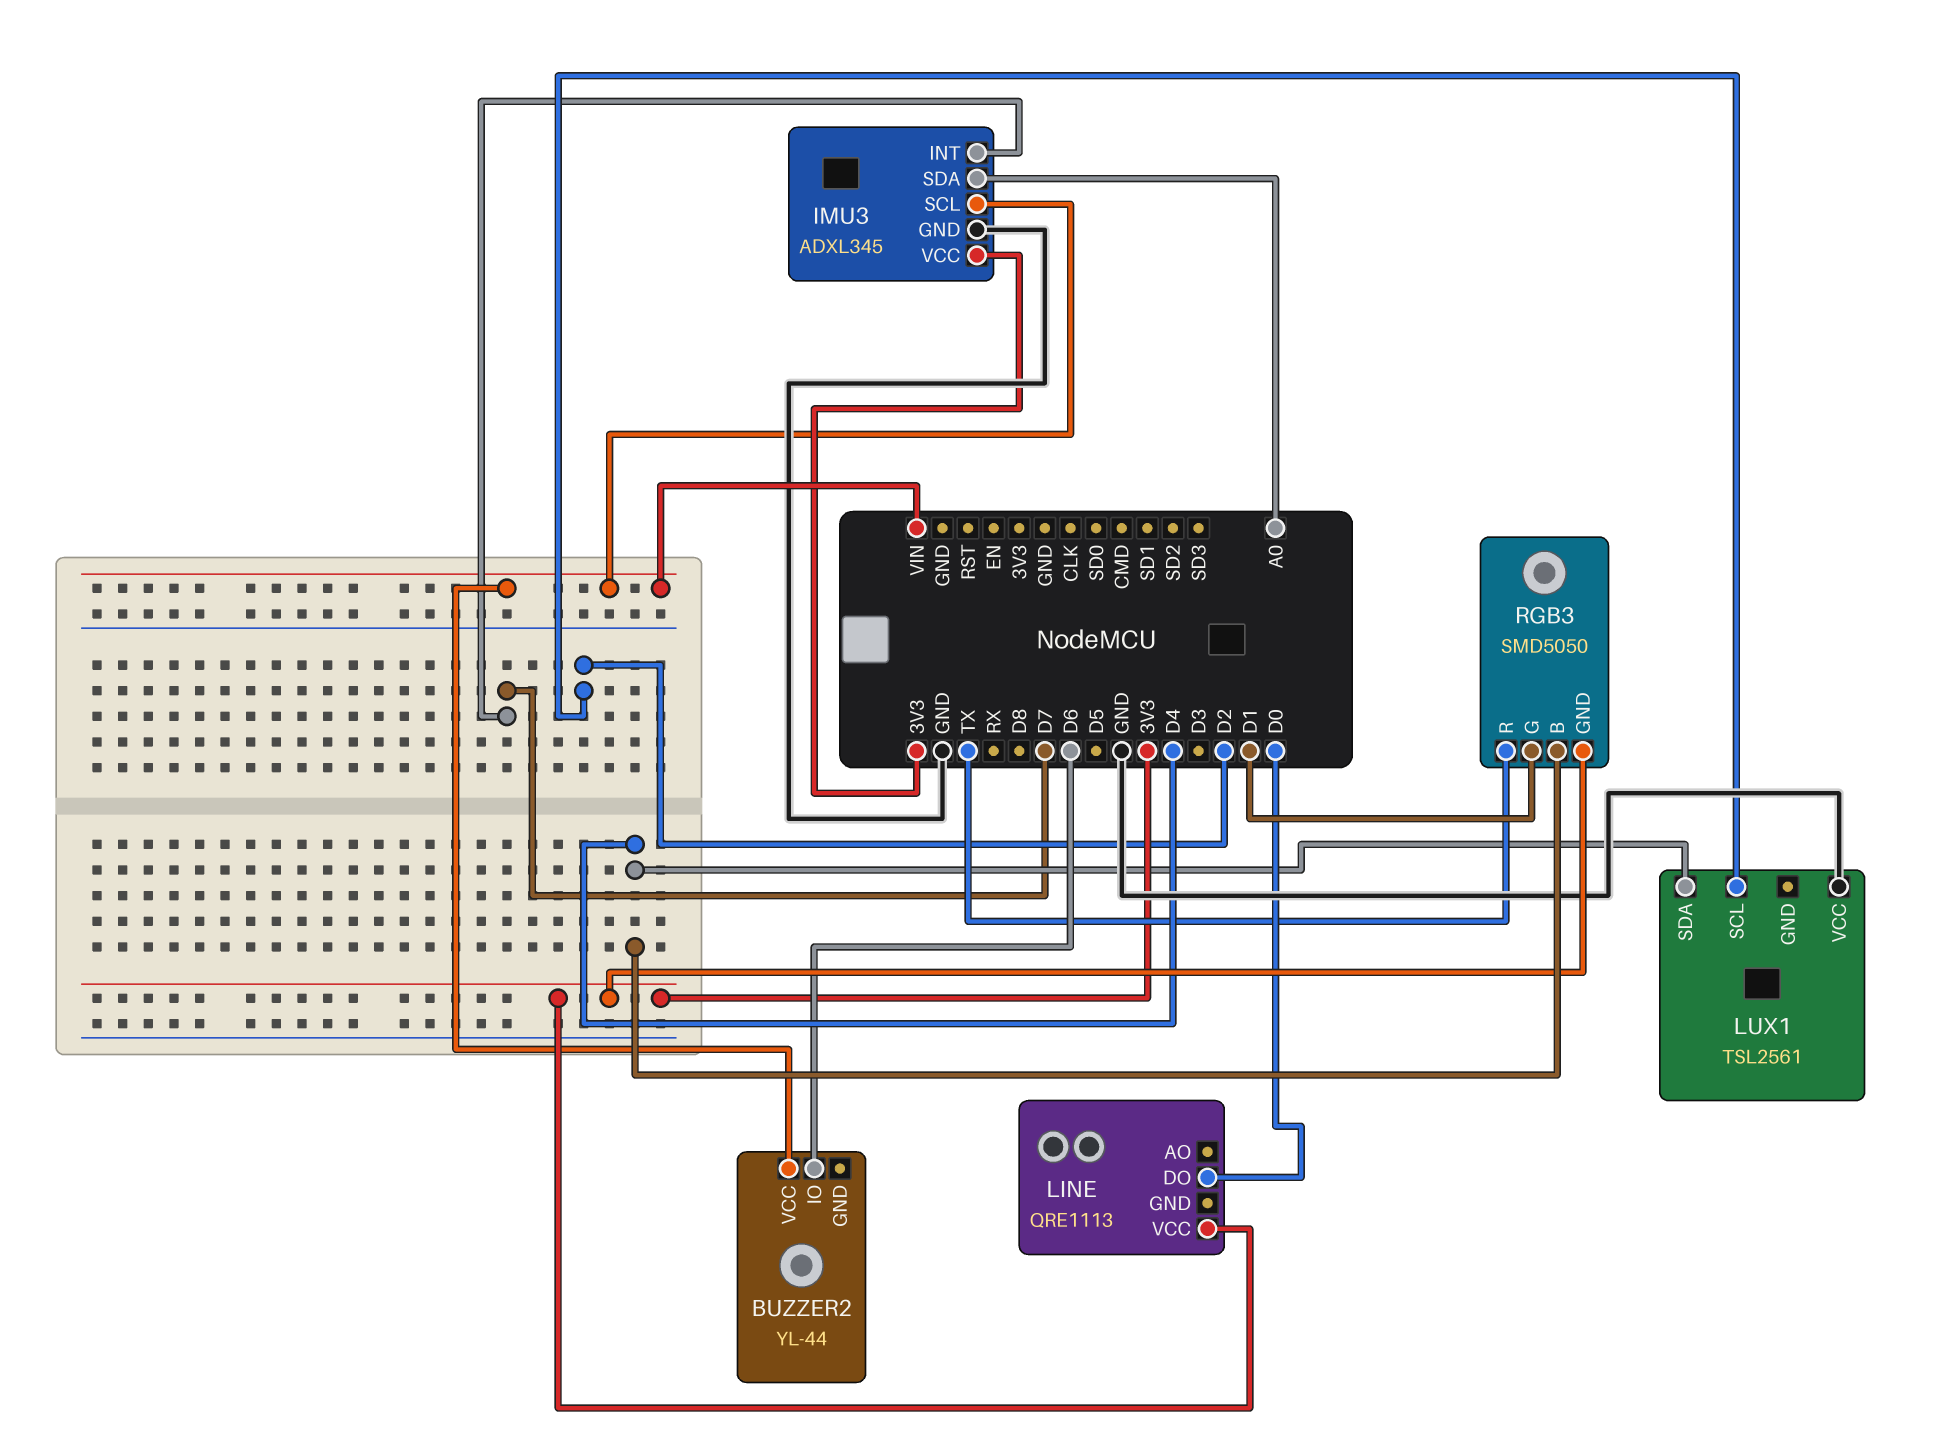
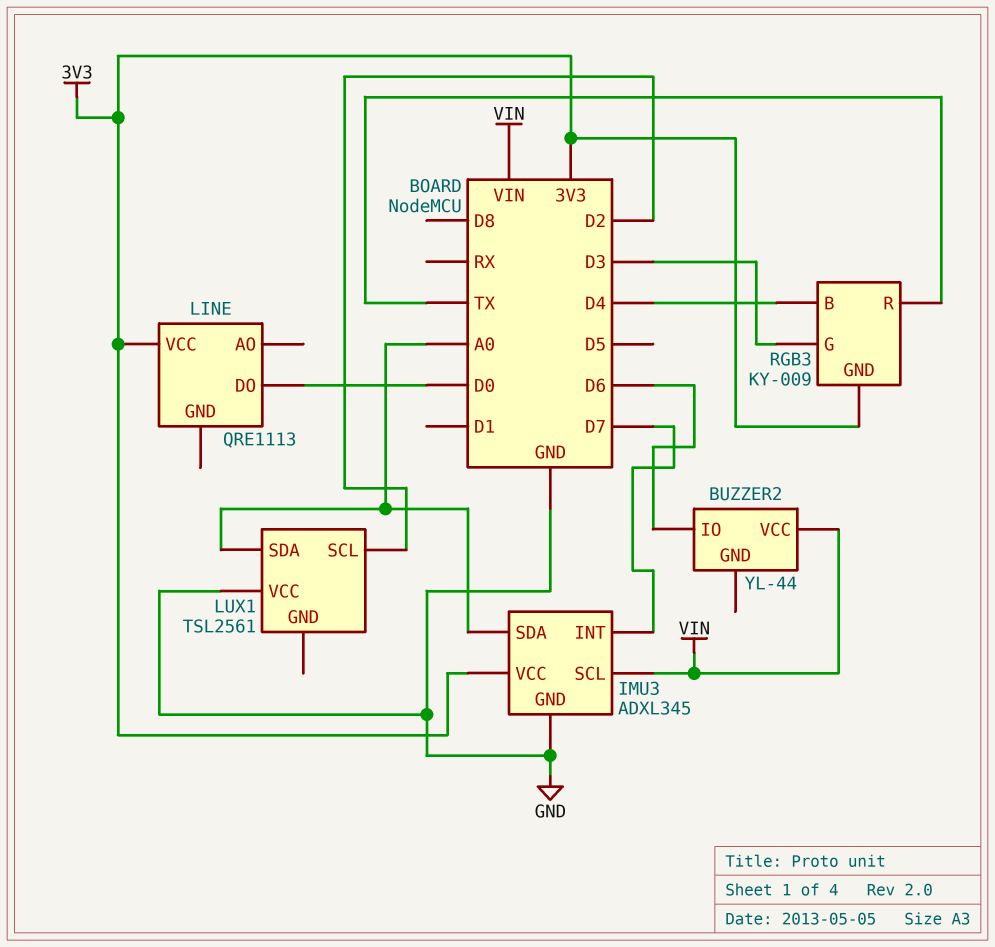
LUX1 pin SDA: D4 -> A0
RGB3: SMD5050 -> KY-009
RGB3 pin G: D1 -> D3

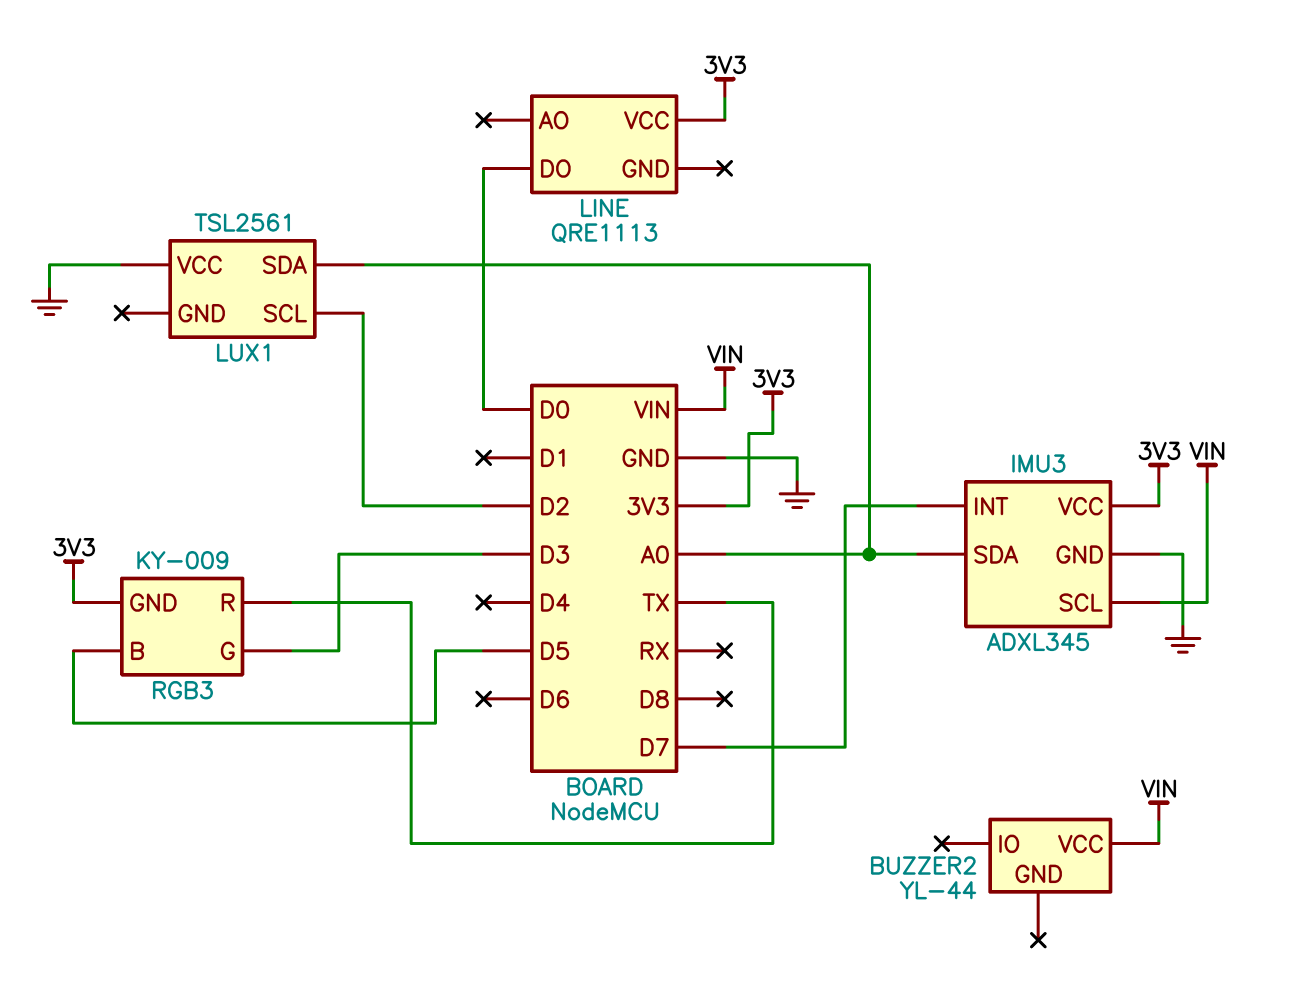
BUZZER2 pin IO: D6 -> none
RGB3 pin B: D4 -> D5

